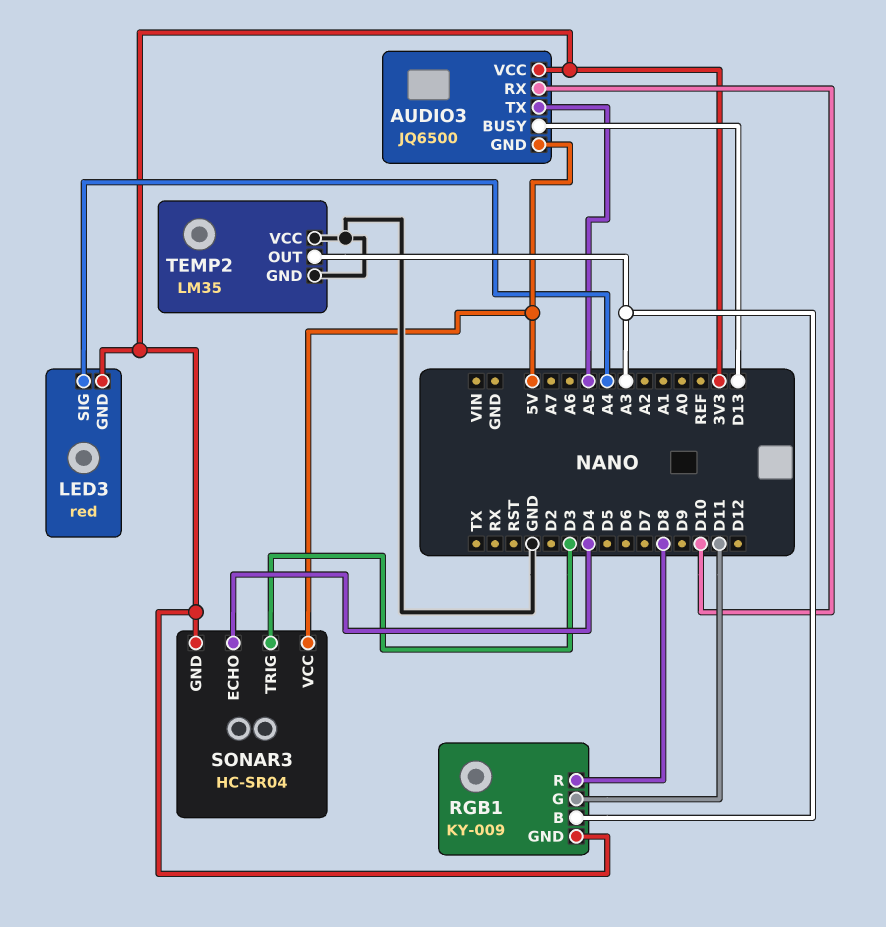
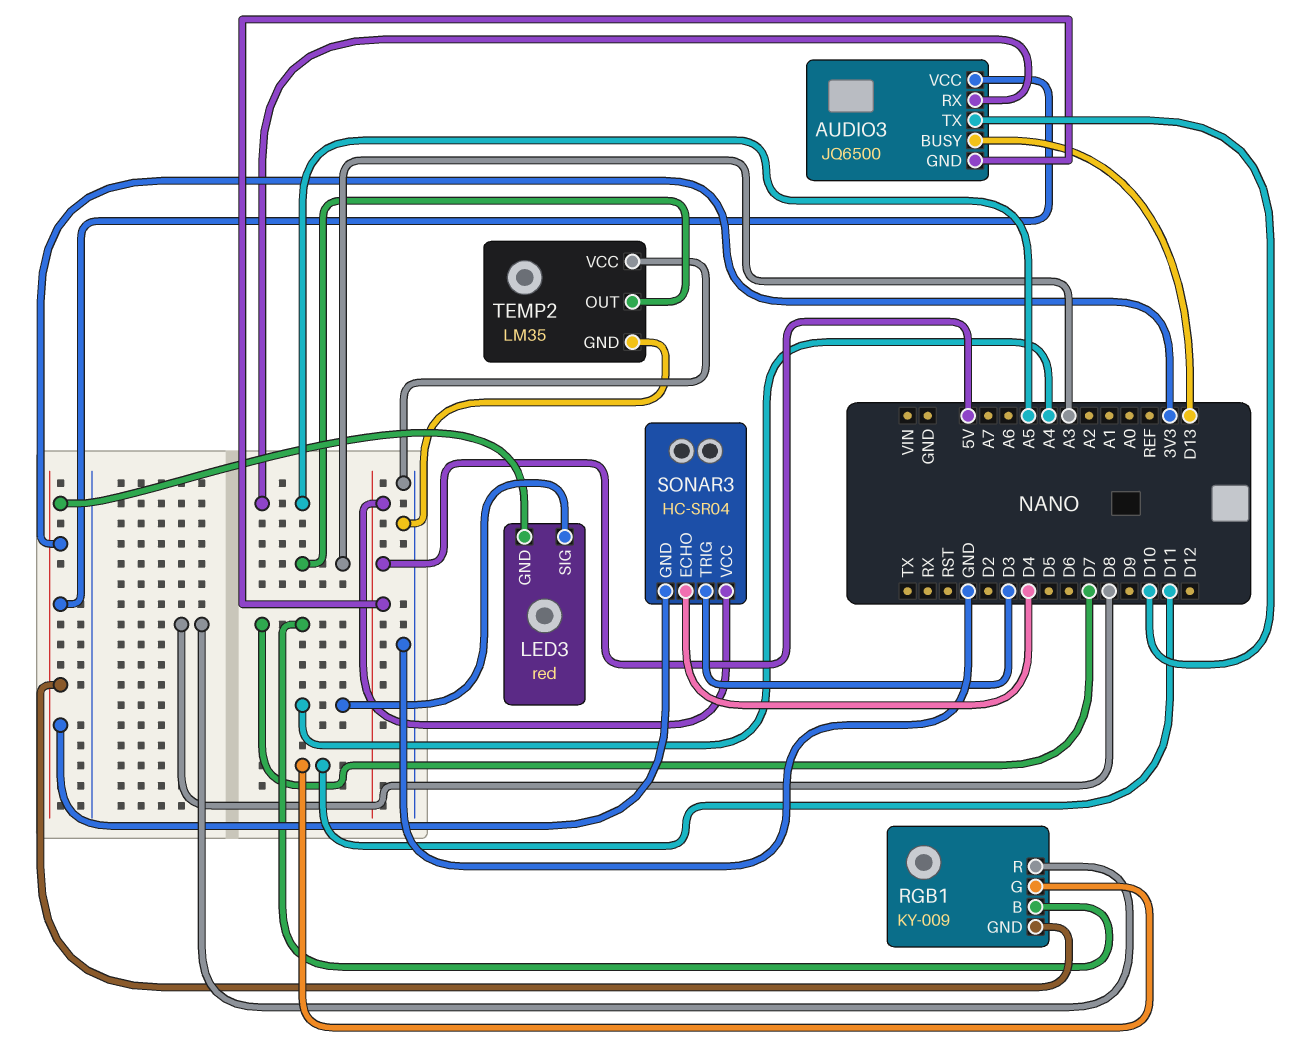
AUDIO3 pin RX: D10 -> A5
AUDIO3 pin TX: A5 -> D10
RGB1 pin B: A3 -> D7

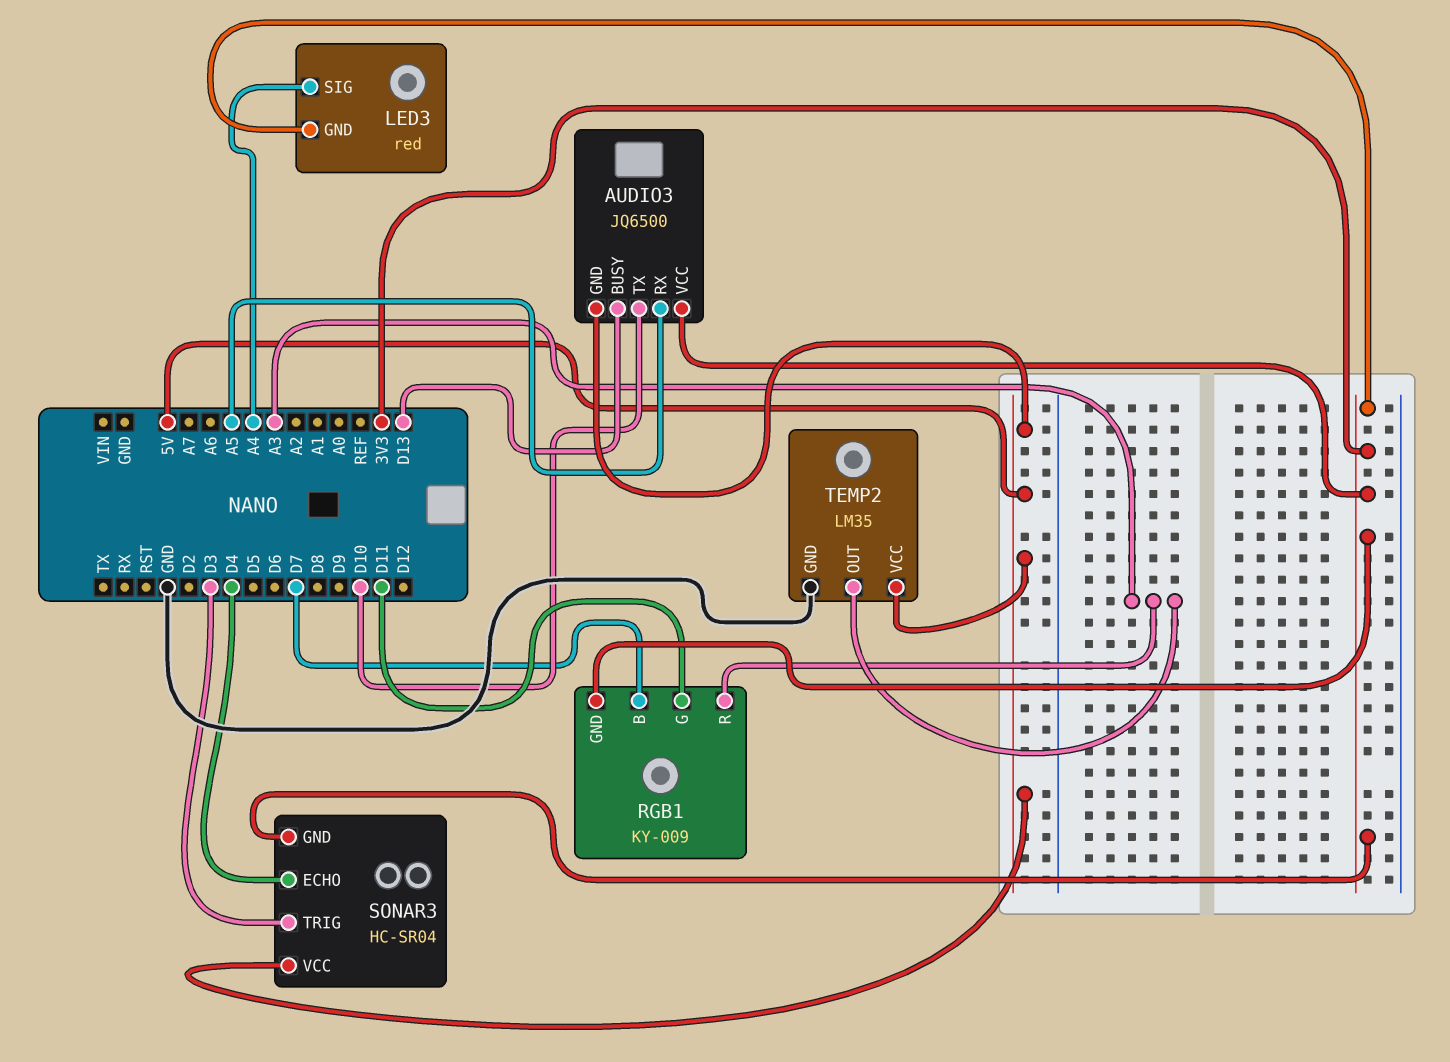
RGB1 pin R: D8 -> A3
TEMP2 pin VCC: GND -> 5V

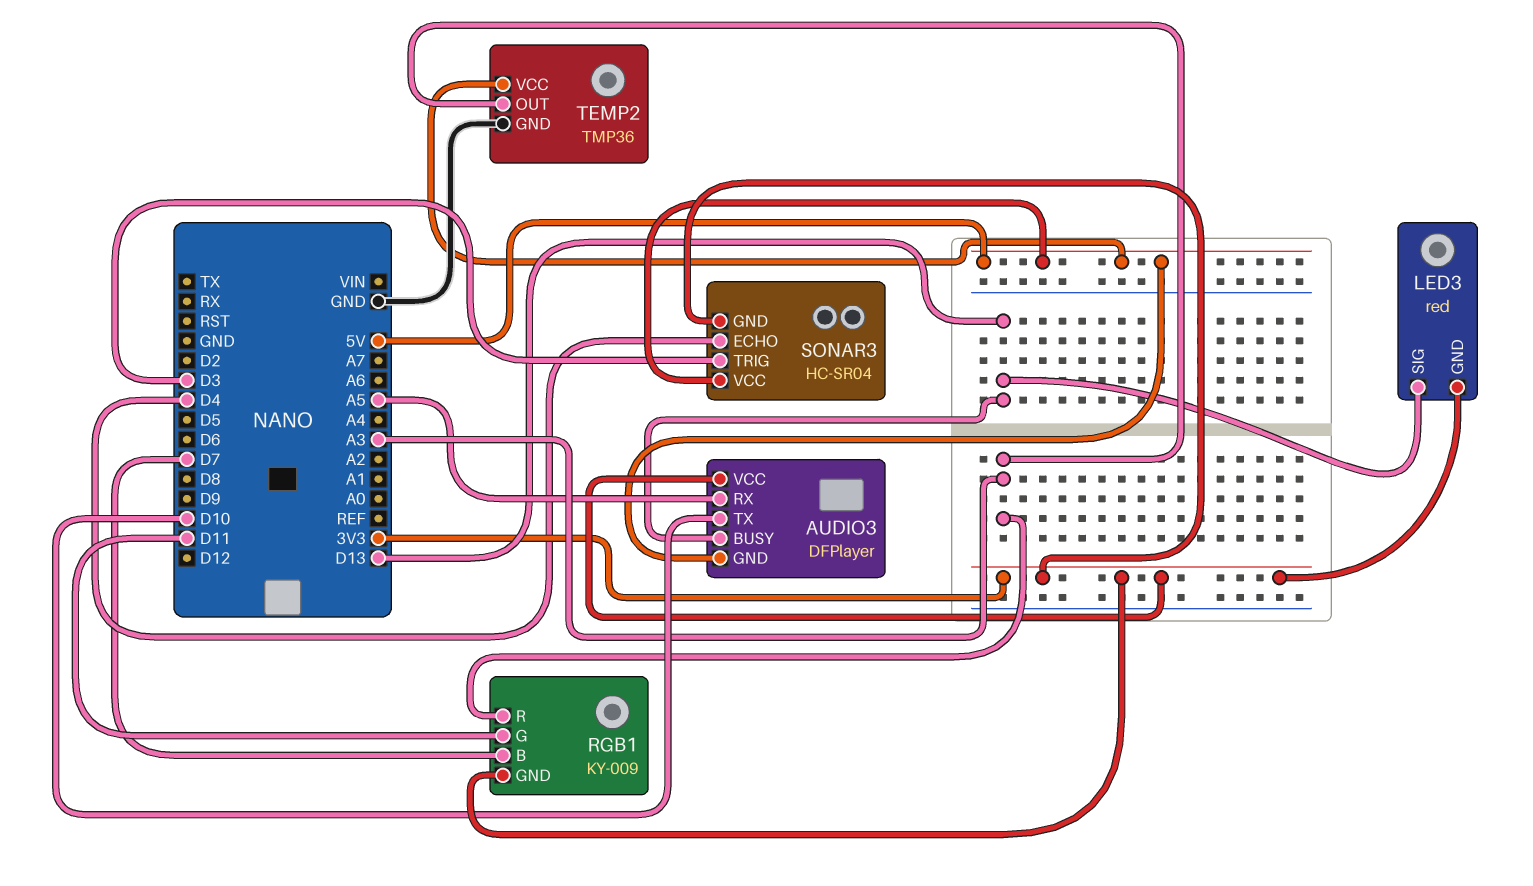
AUDIO3: JQ6500 -> DFPlayer
LED3 pin SIG: A4 -> D13
TEMP2: LM35 -> TMP36

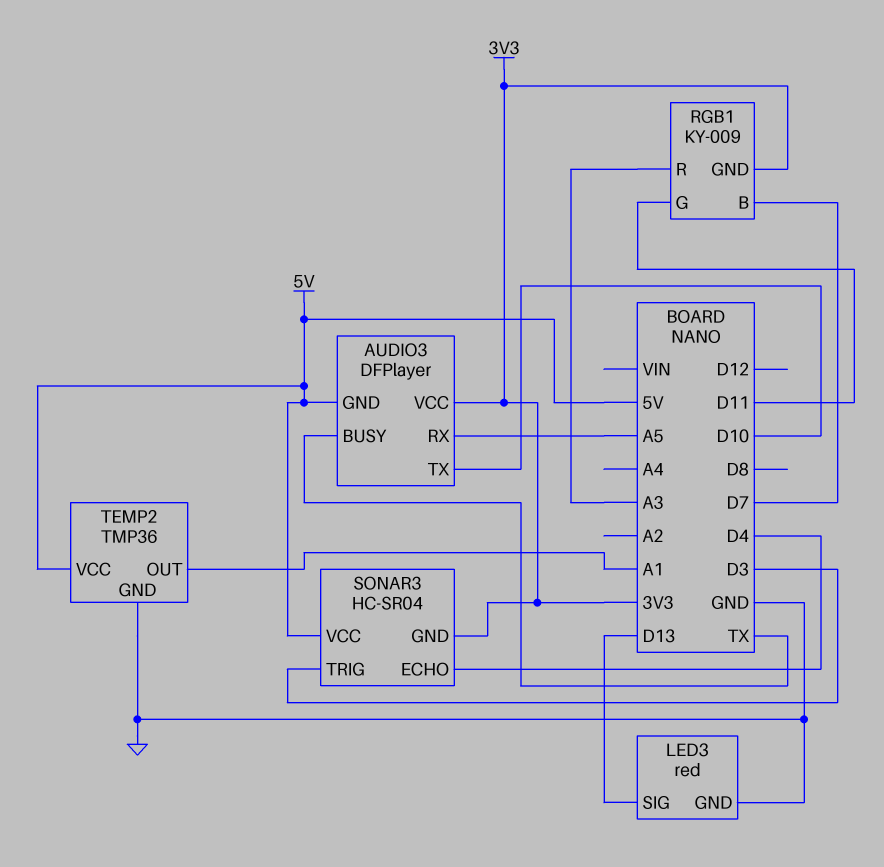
AUDIO3 pin BUSY: D13 -> TX
LED3 pin GND: 3V3 -> GND
TEMP2 pin OUT: A3 -> A1

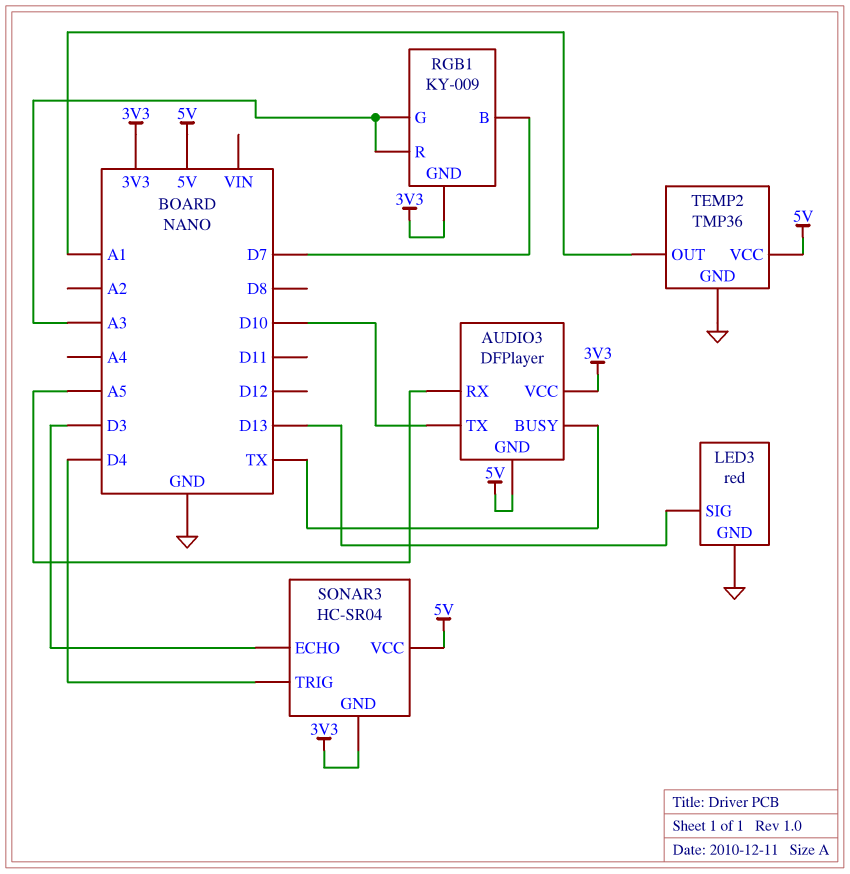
RGB1 pin G: D11 -> A3
SONAR3 pin ECHO: D4 -> D3
SONAR3 pin TRIG: D3 -> D4

